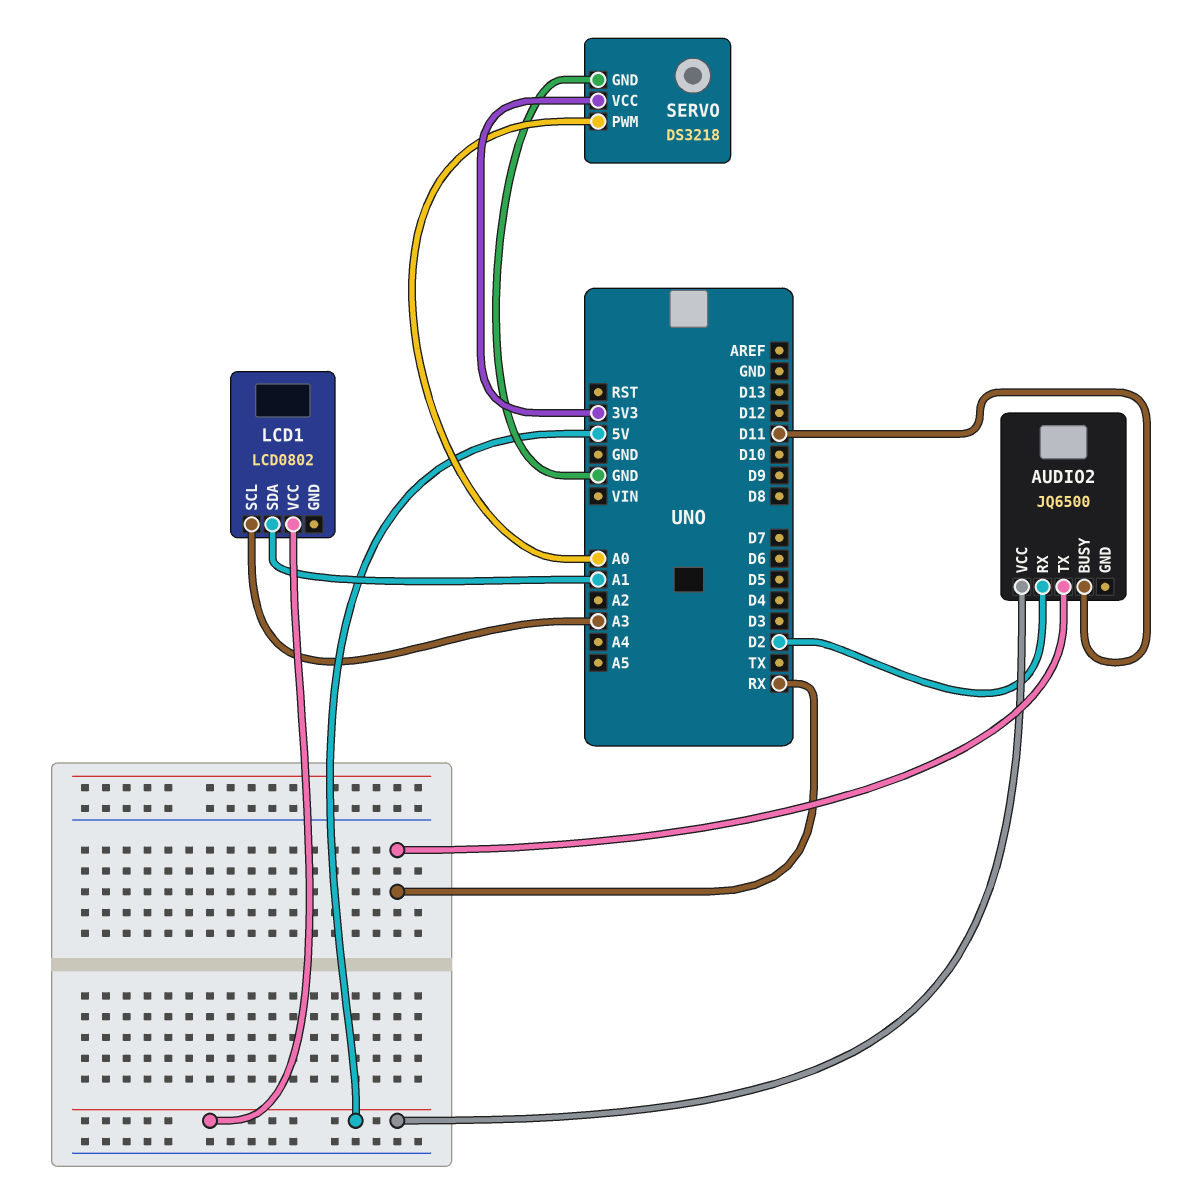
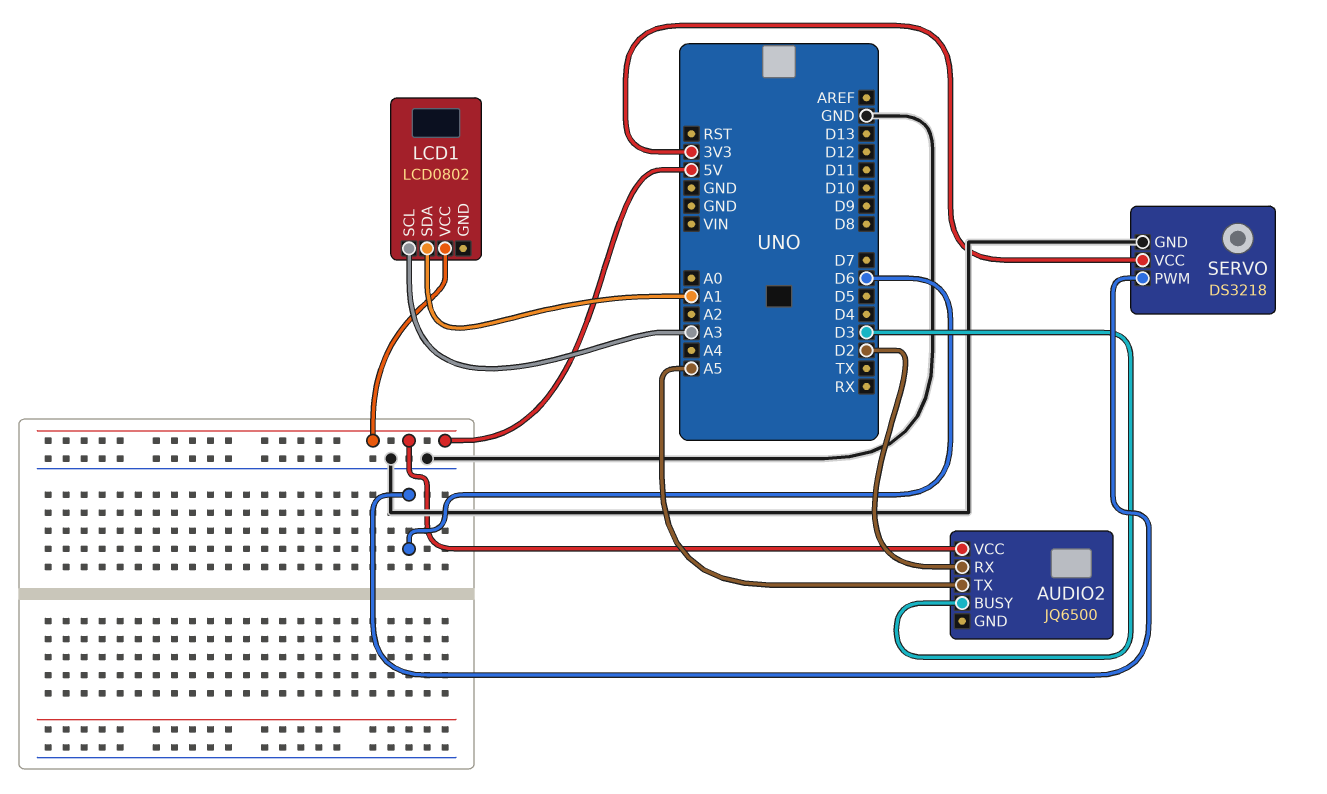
AUDIO2 pin BUSY: D11 -> D3
AUDIO2 pin TX: RX -> A5
SERVO pin PWM: A0 -> D6

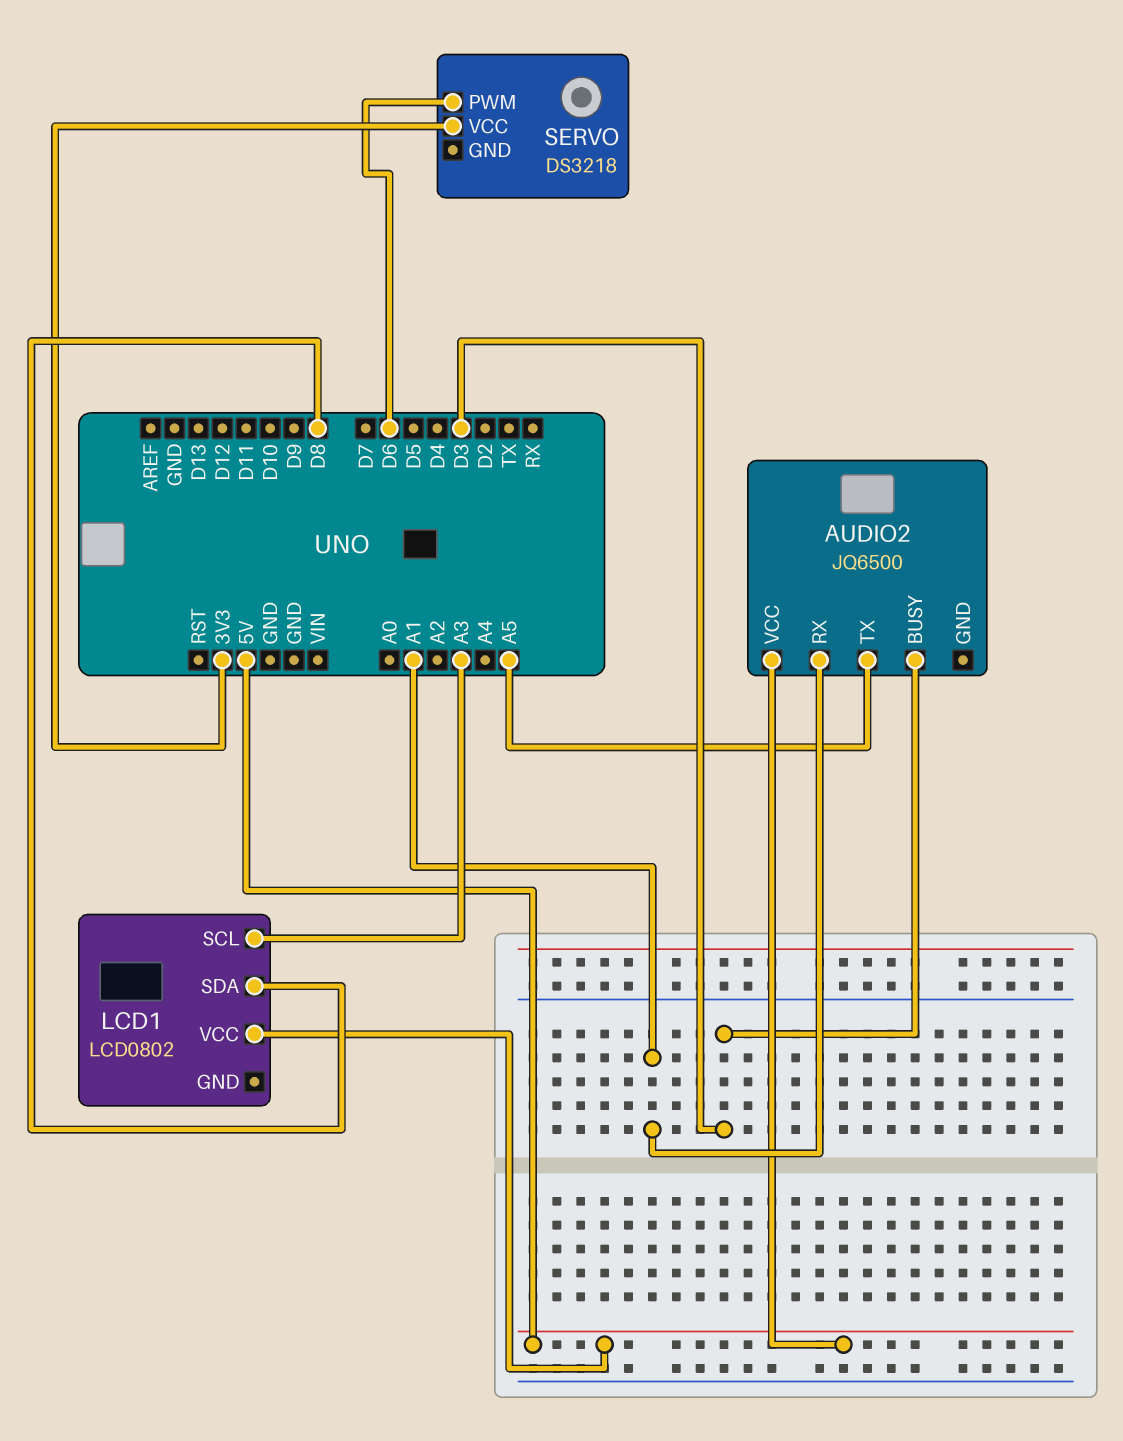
AUDIO2 pin RX: D2 -> A1
LCD1 pin SDA: A1 -> D8
SERVO pin GND: GND -> none

